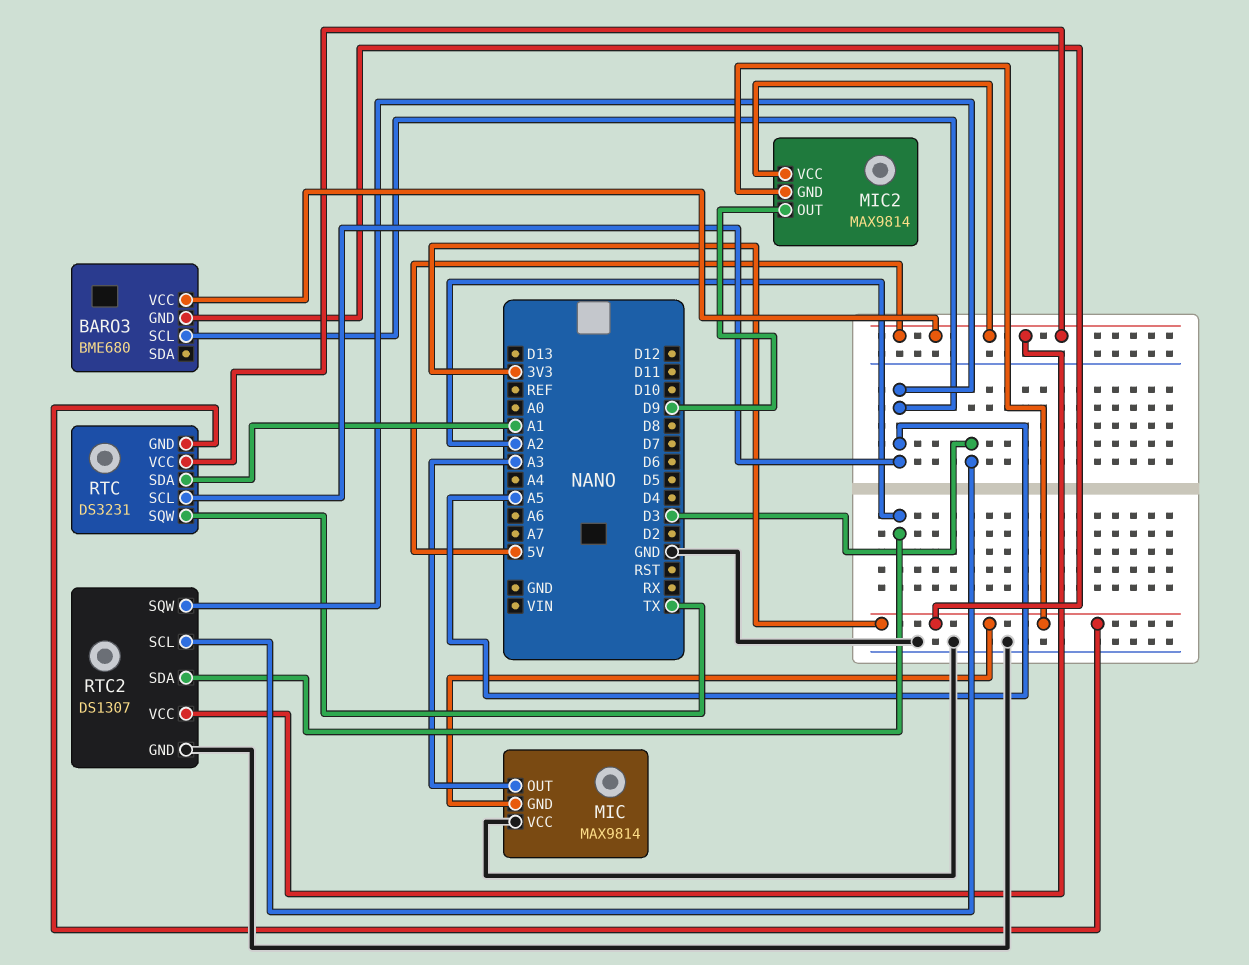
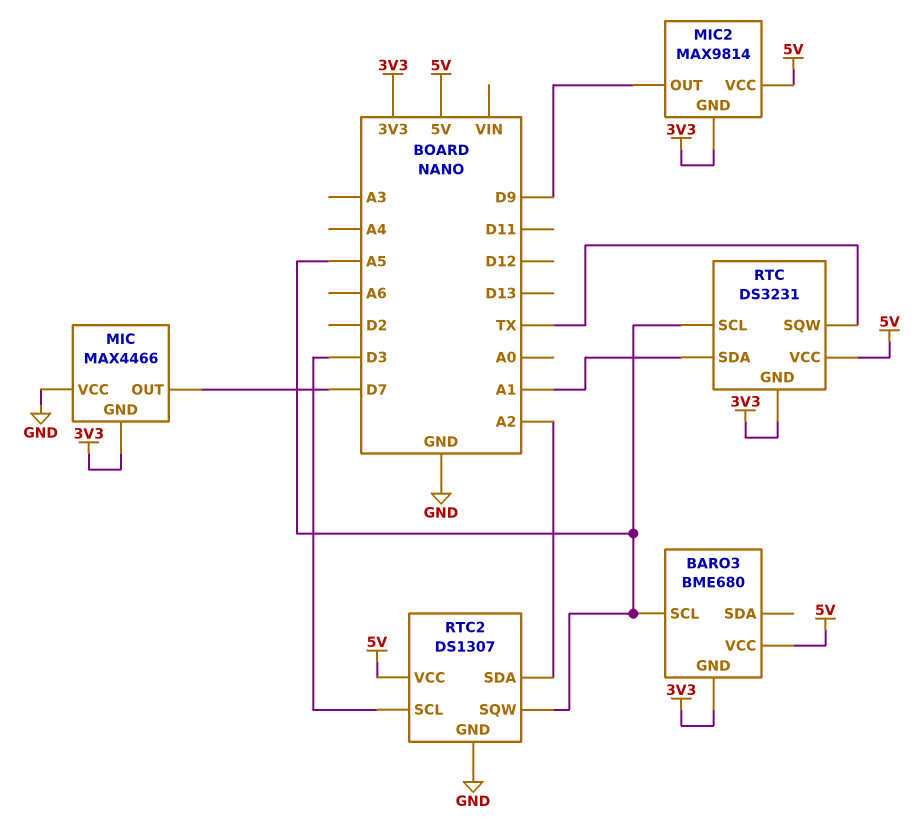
MIC: MAX9814 -> MAX4466
MIC pin OUT: A3 -> D7

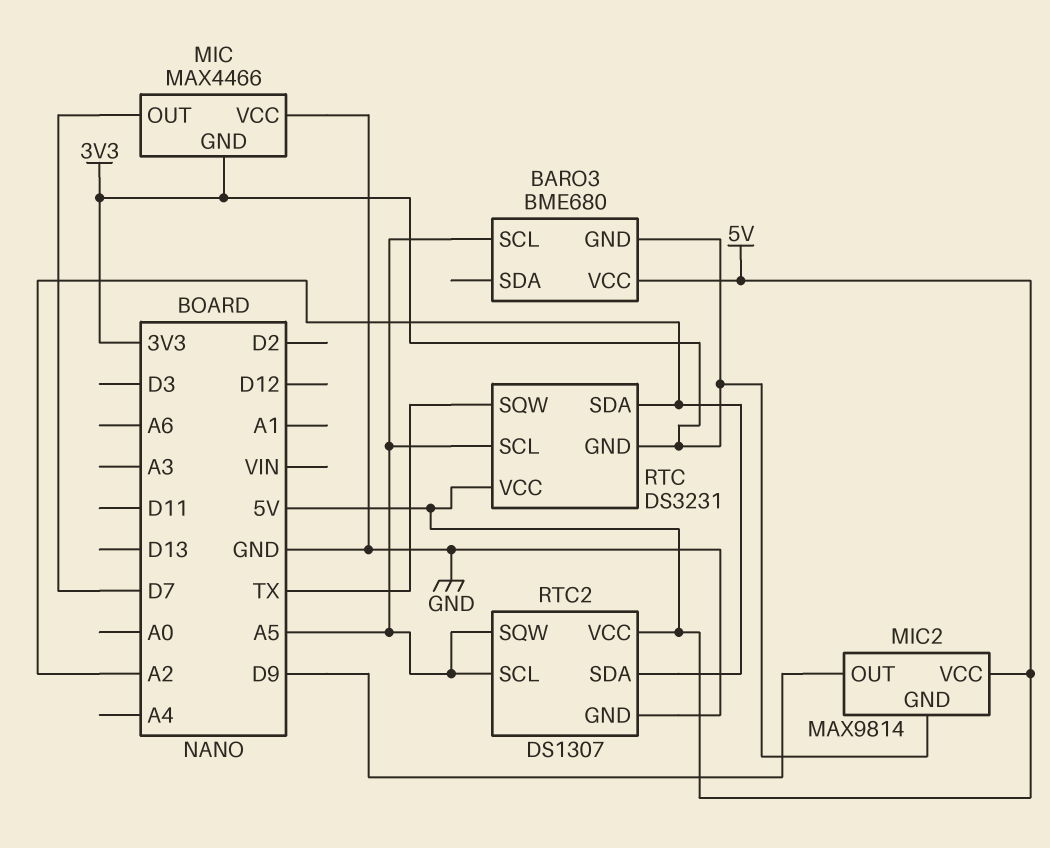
RTC pin SDA: A1 -> A2
RTC2 pin SCL: D3 -> A5

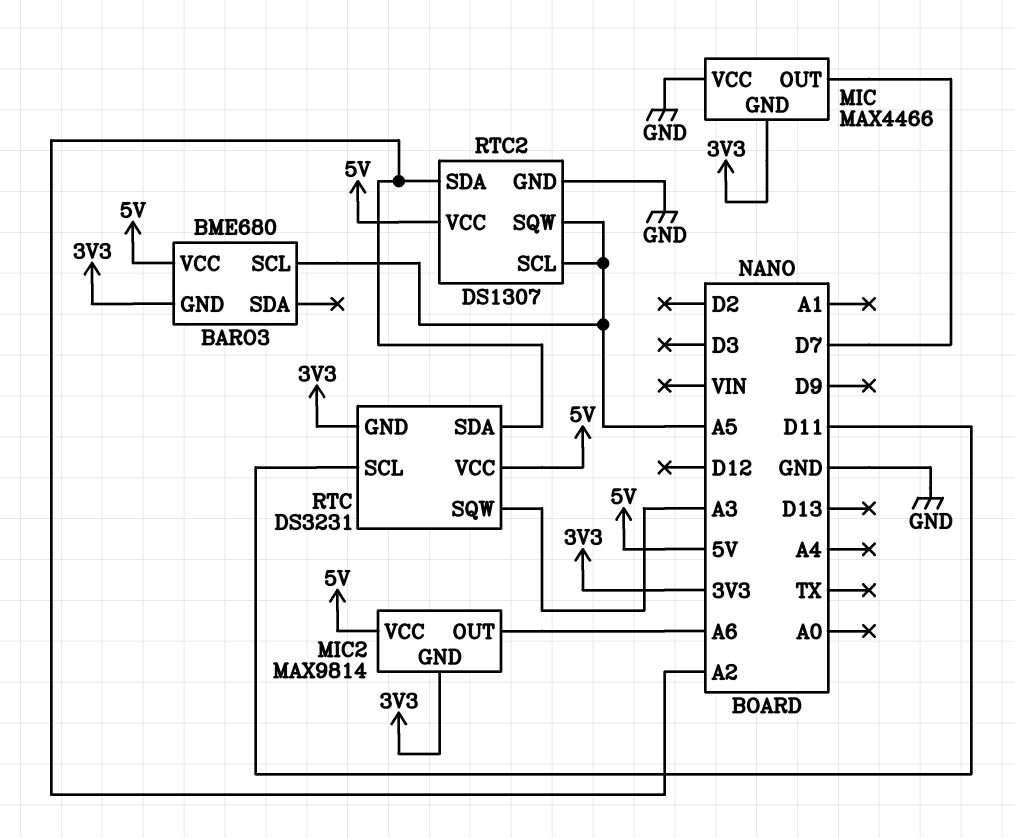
MIC2 pin OUT: D9 -> A6
RTC pin SCL: A5 -> D11
RTC pin SQW: TX -> A3

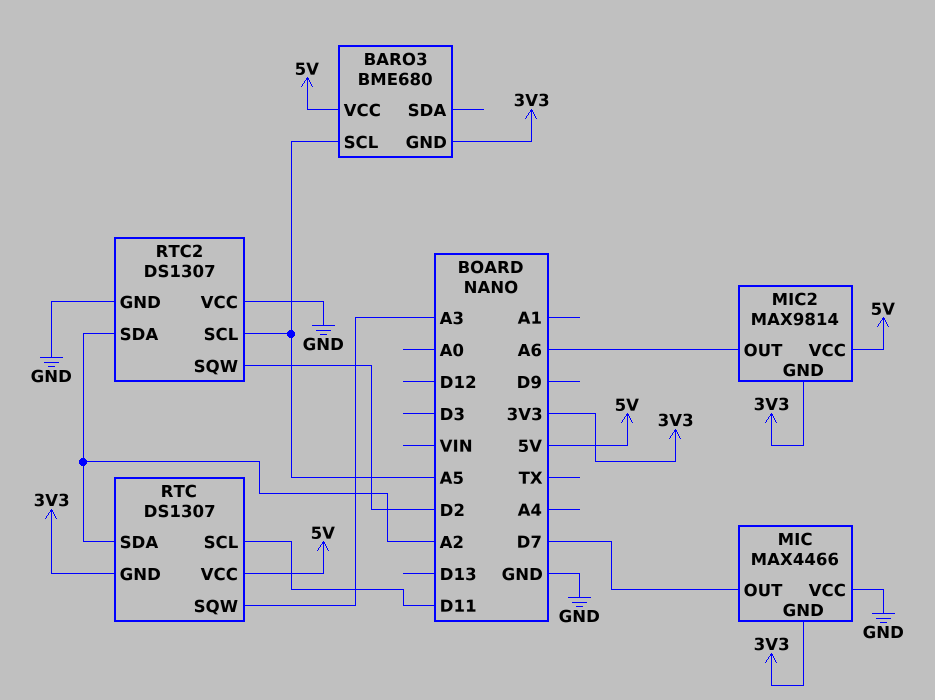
RTC: DS3231 -> DS1307
RTC2 pin SQW: A5 -> D2
RTC2 pin VCC: 5V -> GND

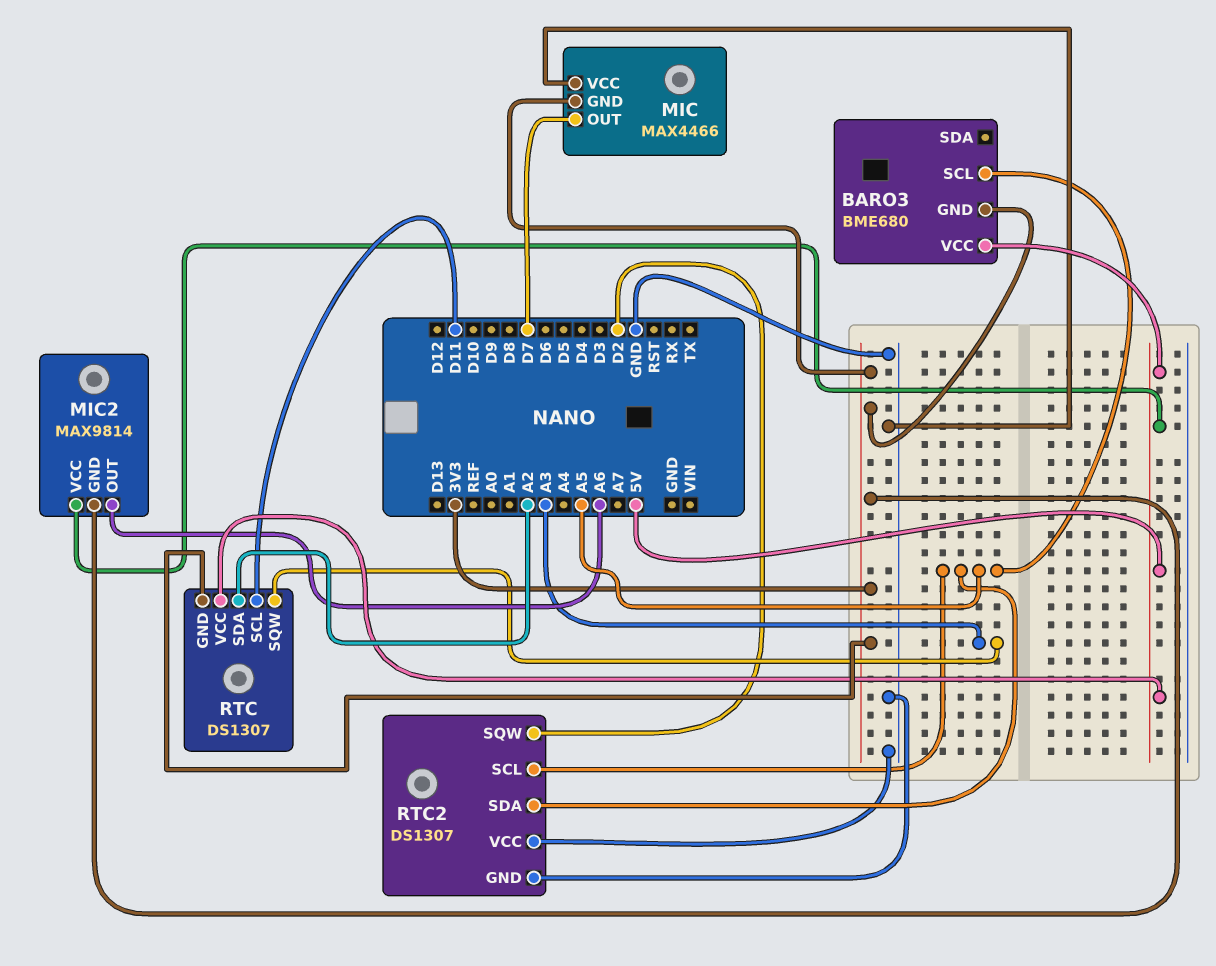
RTC2 pin SDA: A2 -> A5

